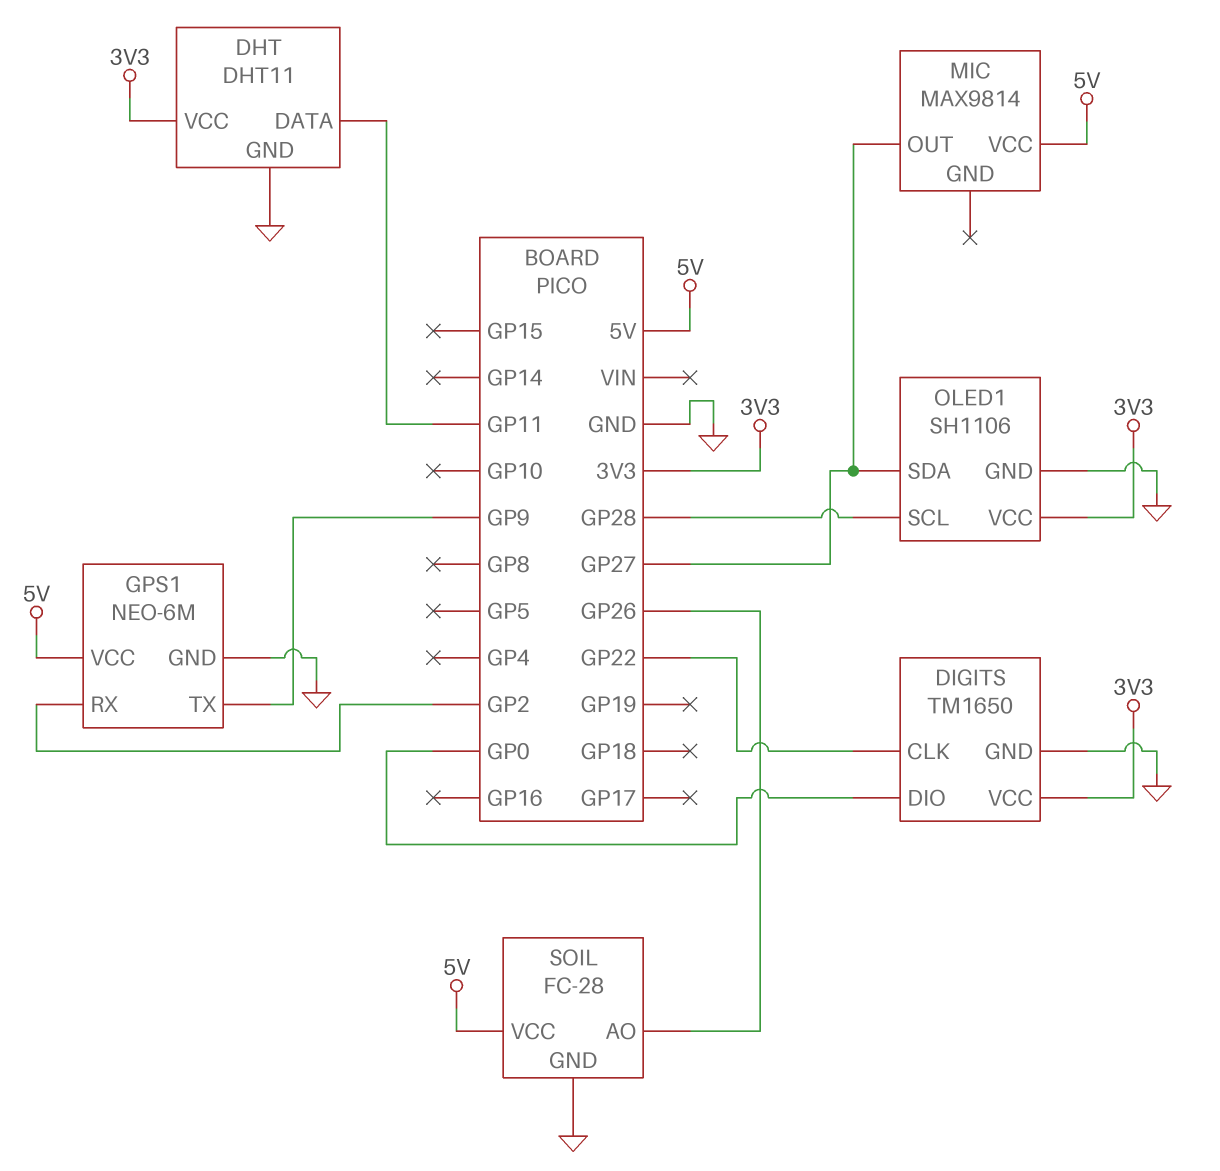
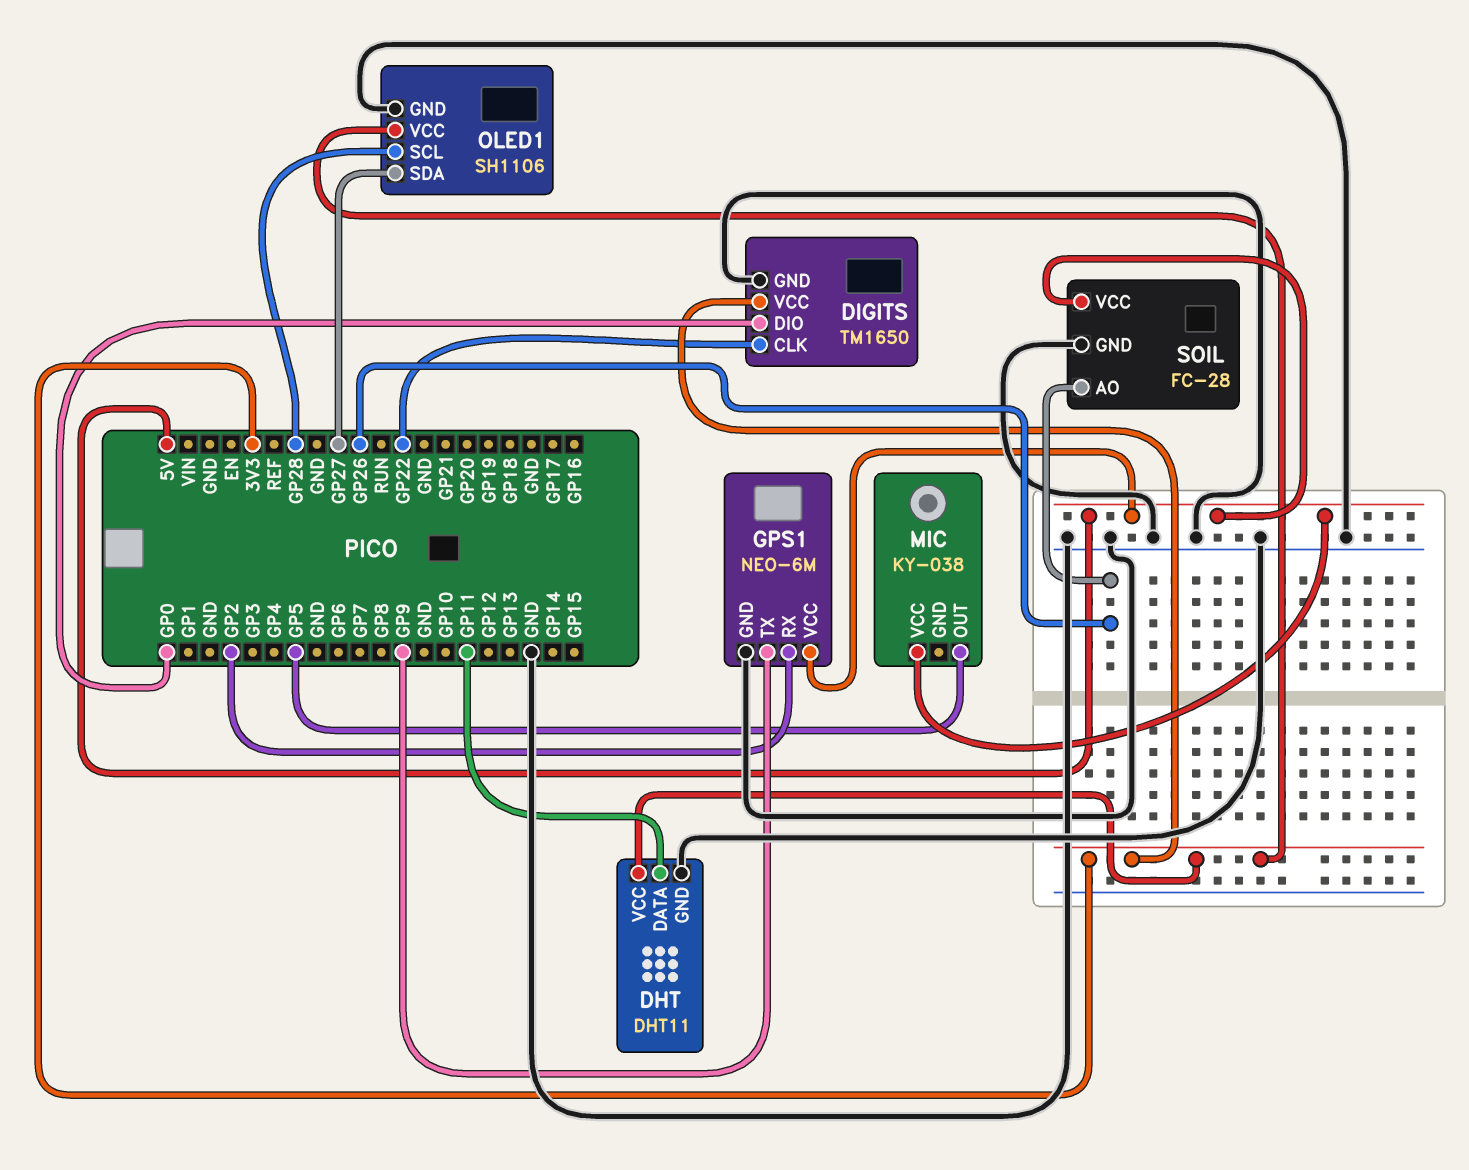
MIC: MAX9814 -> KY-038
MIC pin OUT: GP27 -> GP5

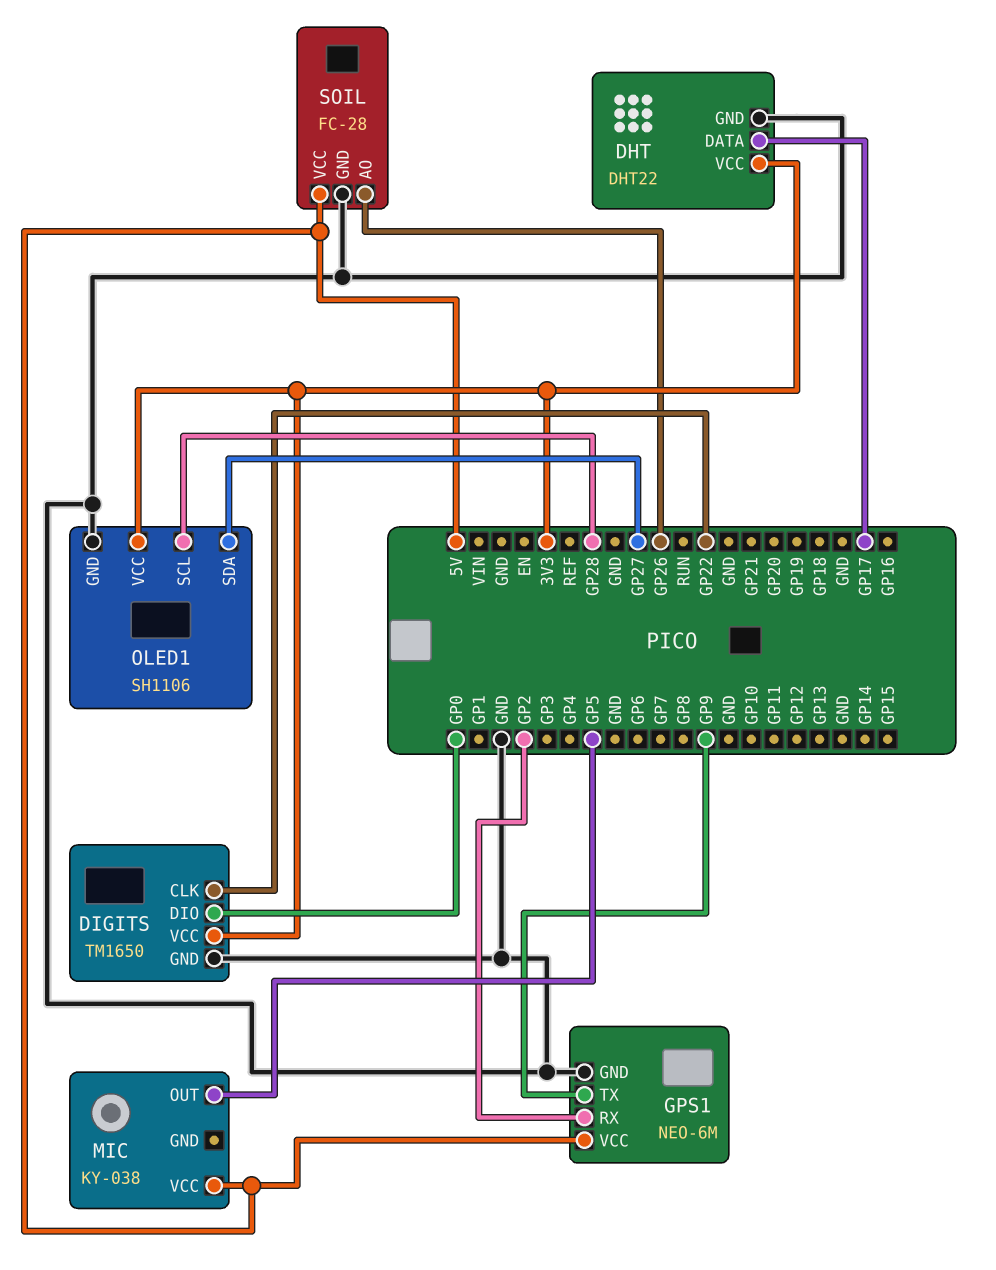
DHT: DHT11 -> DHT22
DHT pin DATA: GP11 -> GP17

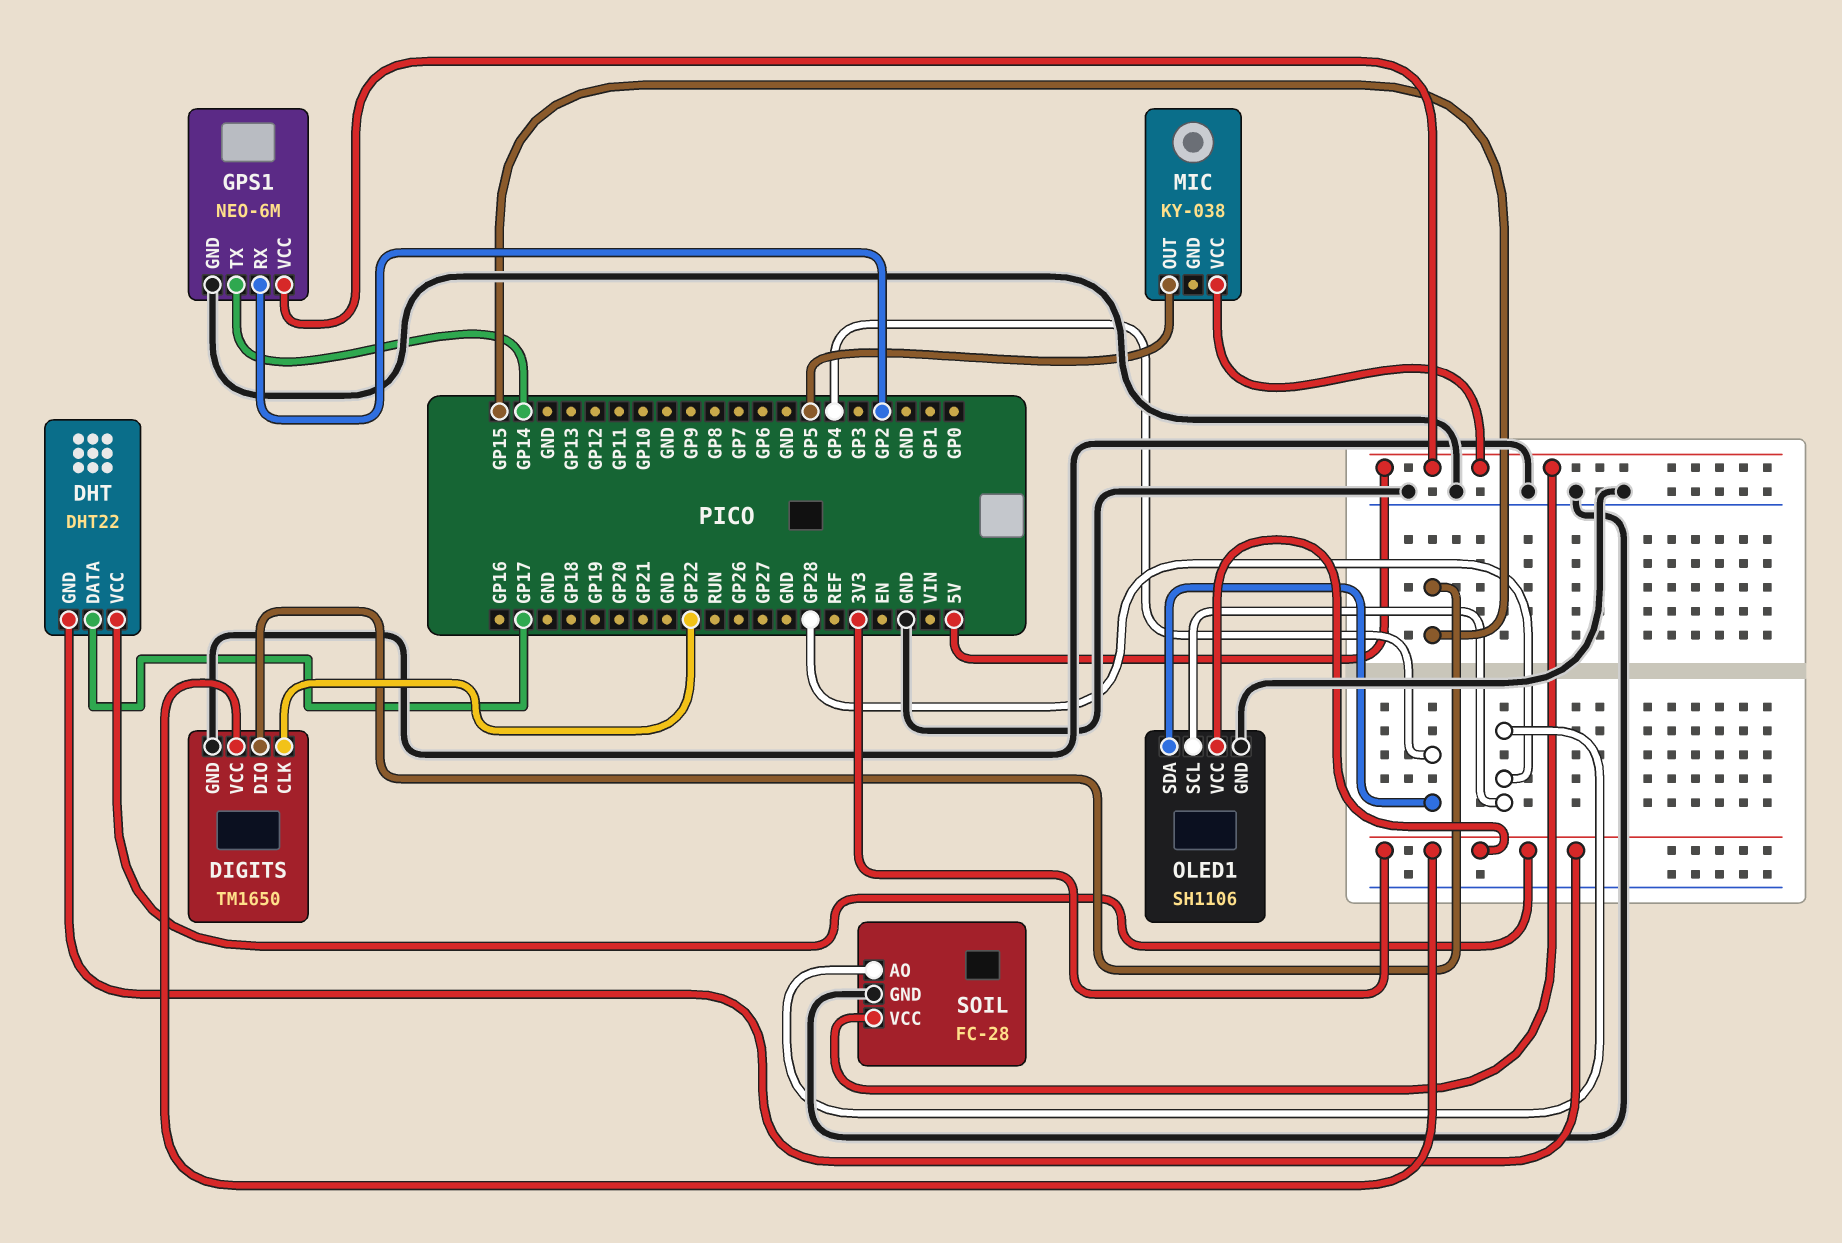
DHT pin GND: GND -> 3V3
DIGITS pin DIO: GP0 -> GP15
GPS1 pin TX: GP9 -> GP14
OLED1 pin SDA: GP27 -> GP4
SOIL pin AO: GP26 -> GP28

